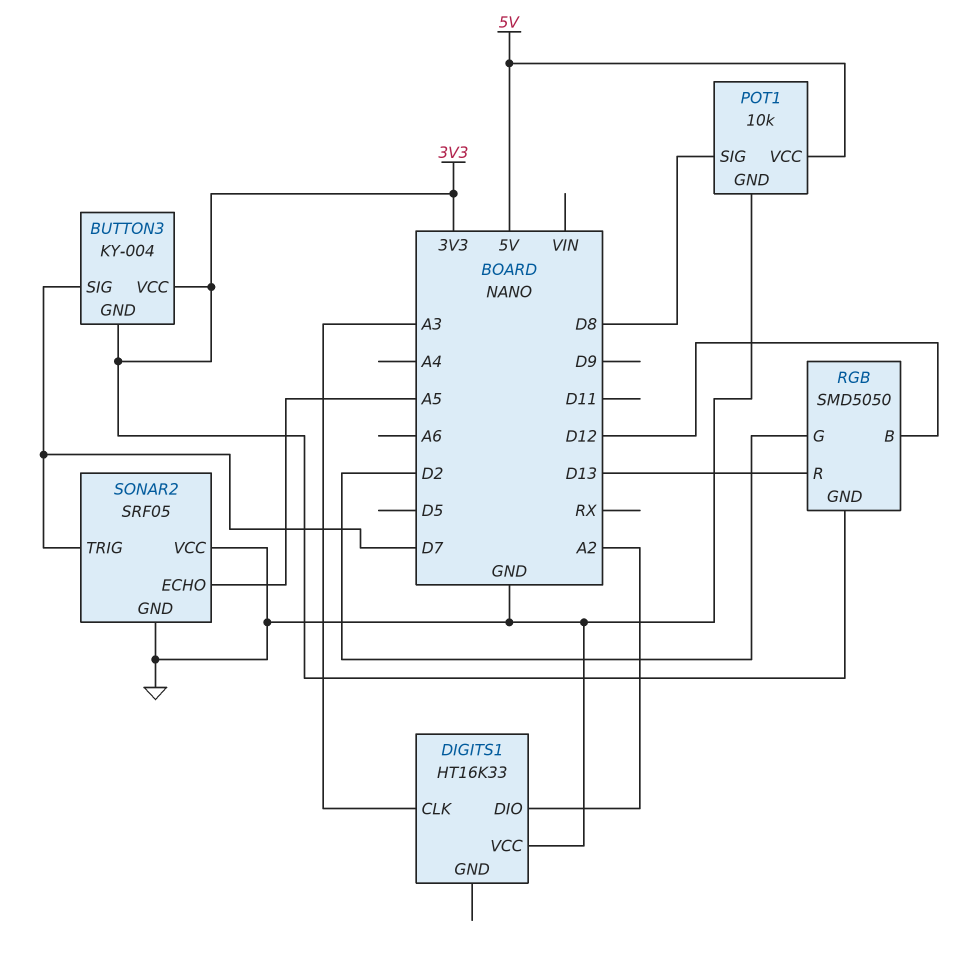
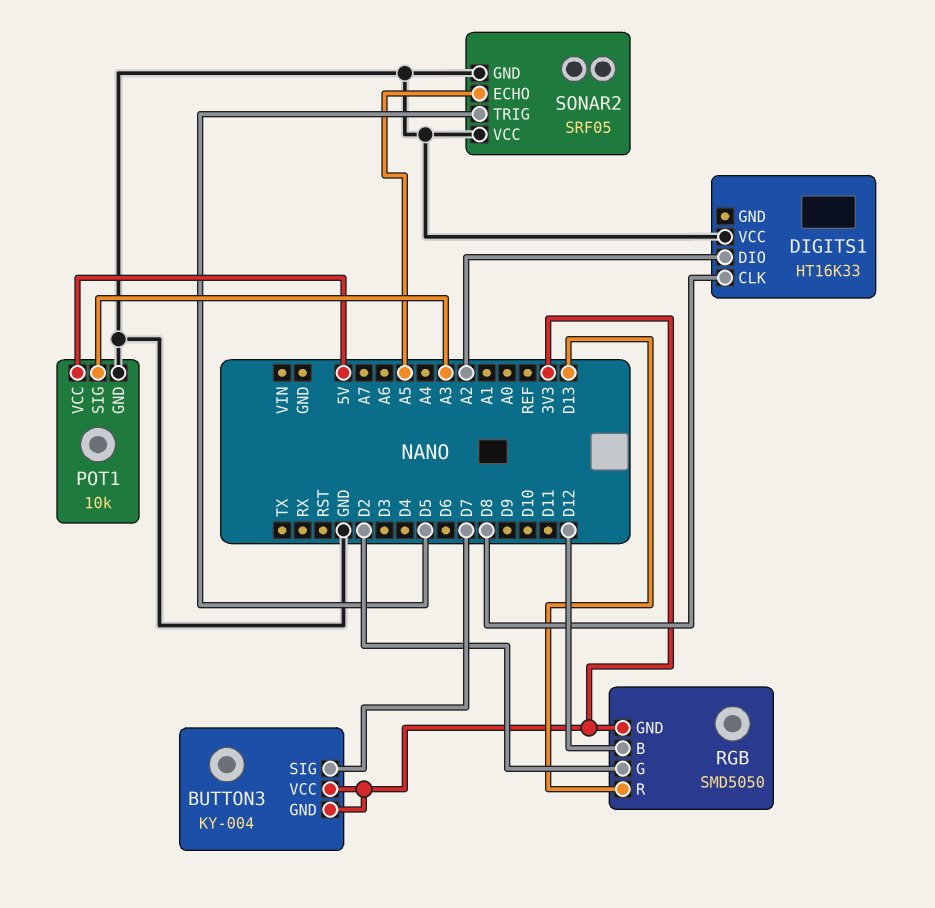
DIGITS1 pin CLK: A3 -> D8
POT1 pin SIG: D8 -> A3
SONAR2 pin TRIG: D7 -> D5

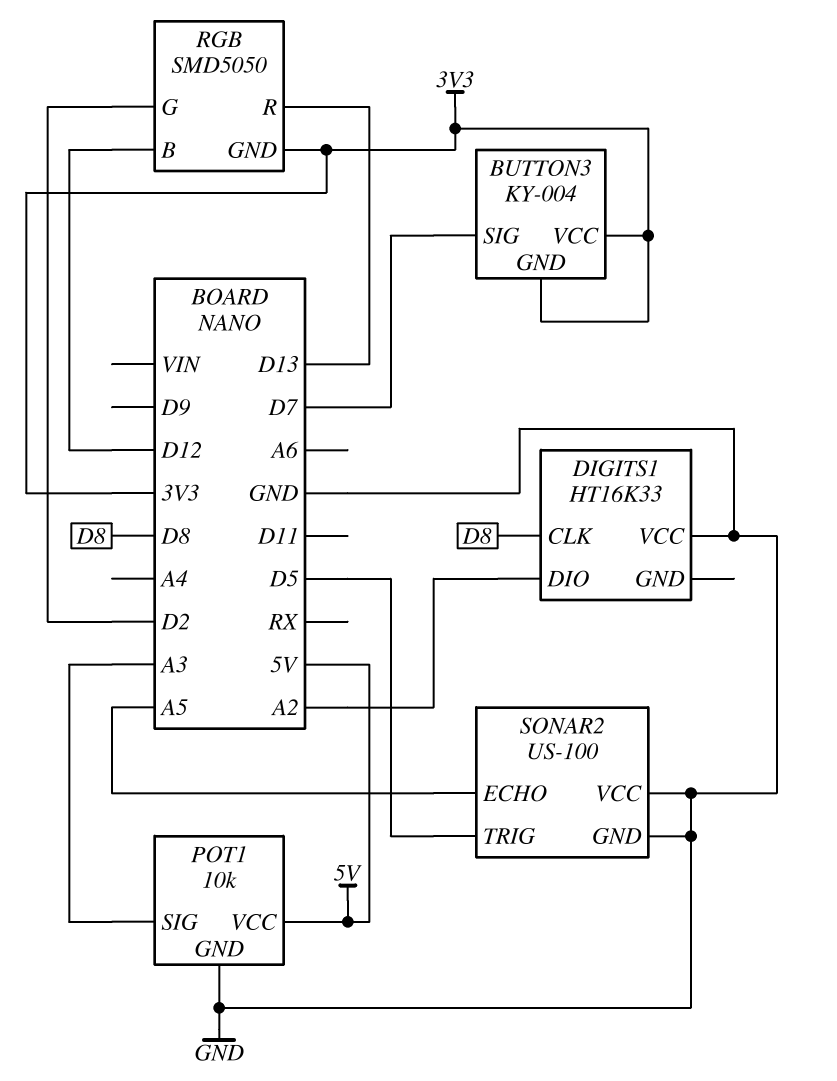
SONAR2: SRF05 -> US-100

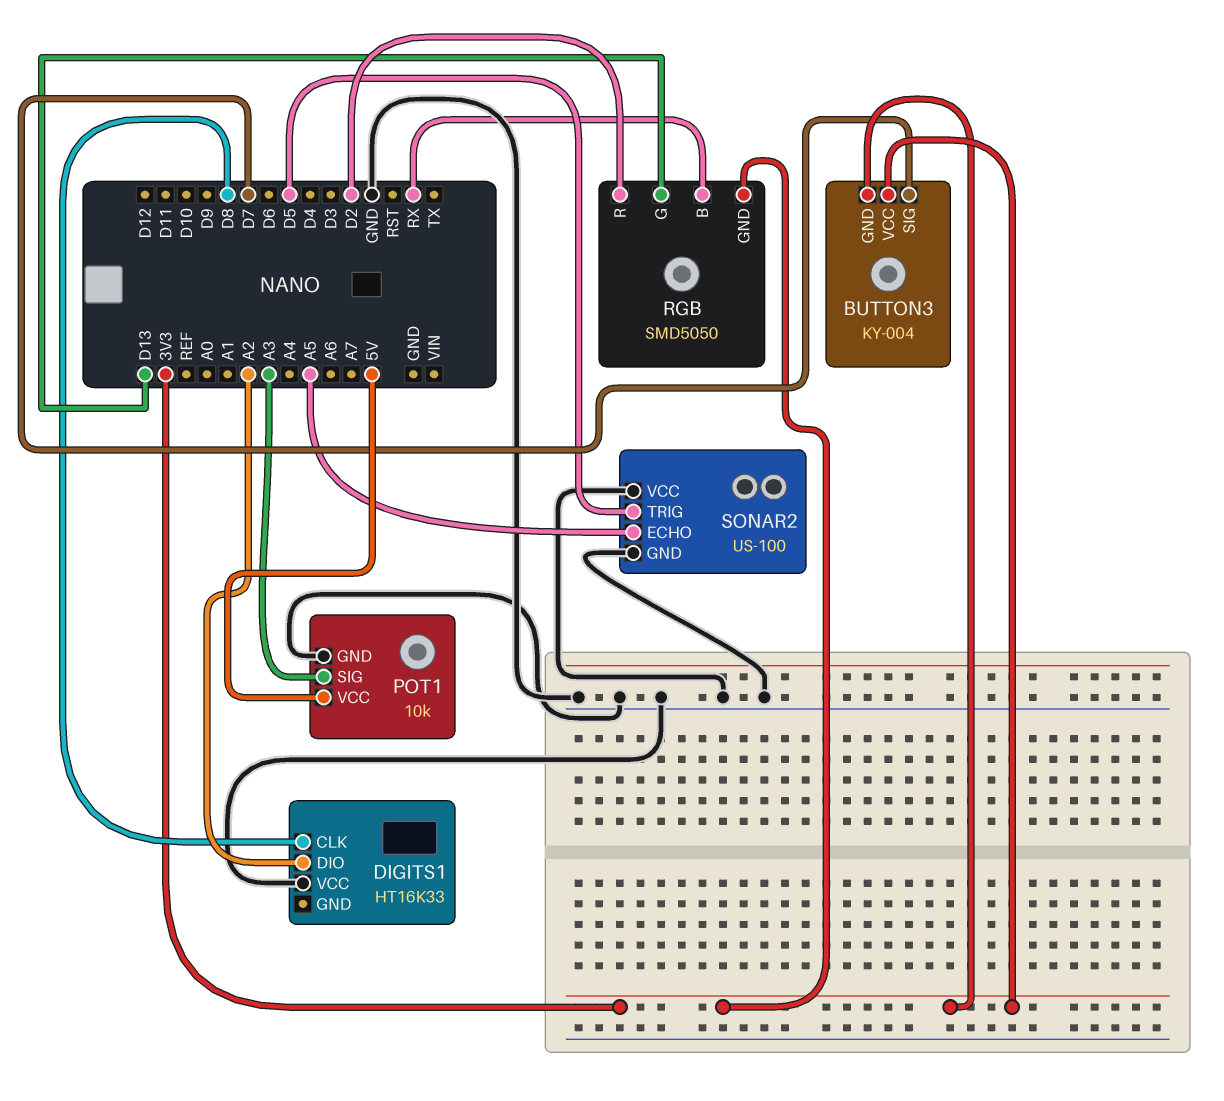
RGB pin B: D12 -> RX
RGB pin G: D2 -> D13
RGB pin R: D13 -> D2

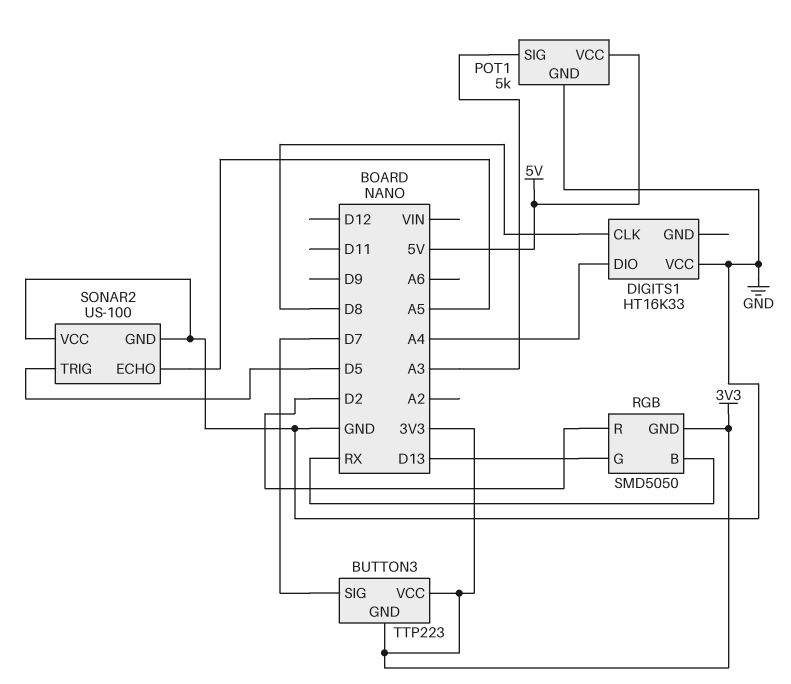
BUTTON3: KY-004 -> TTP223
DIGITS1 pin DIO: A2 -> A4
POT1: 10k -> 5k

